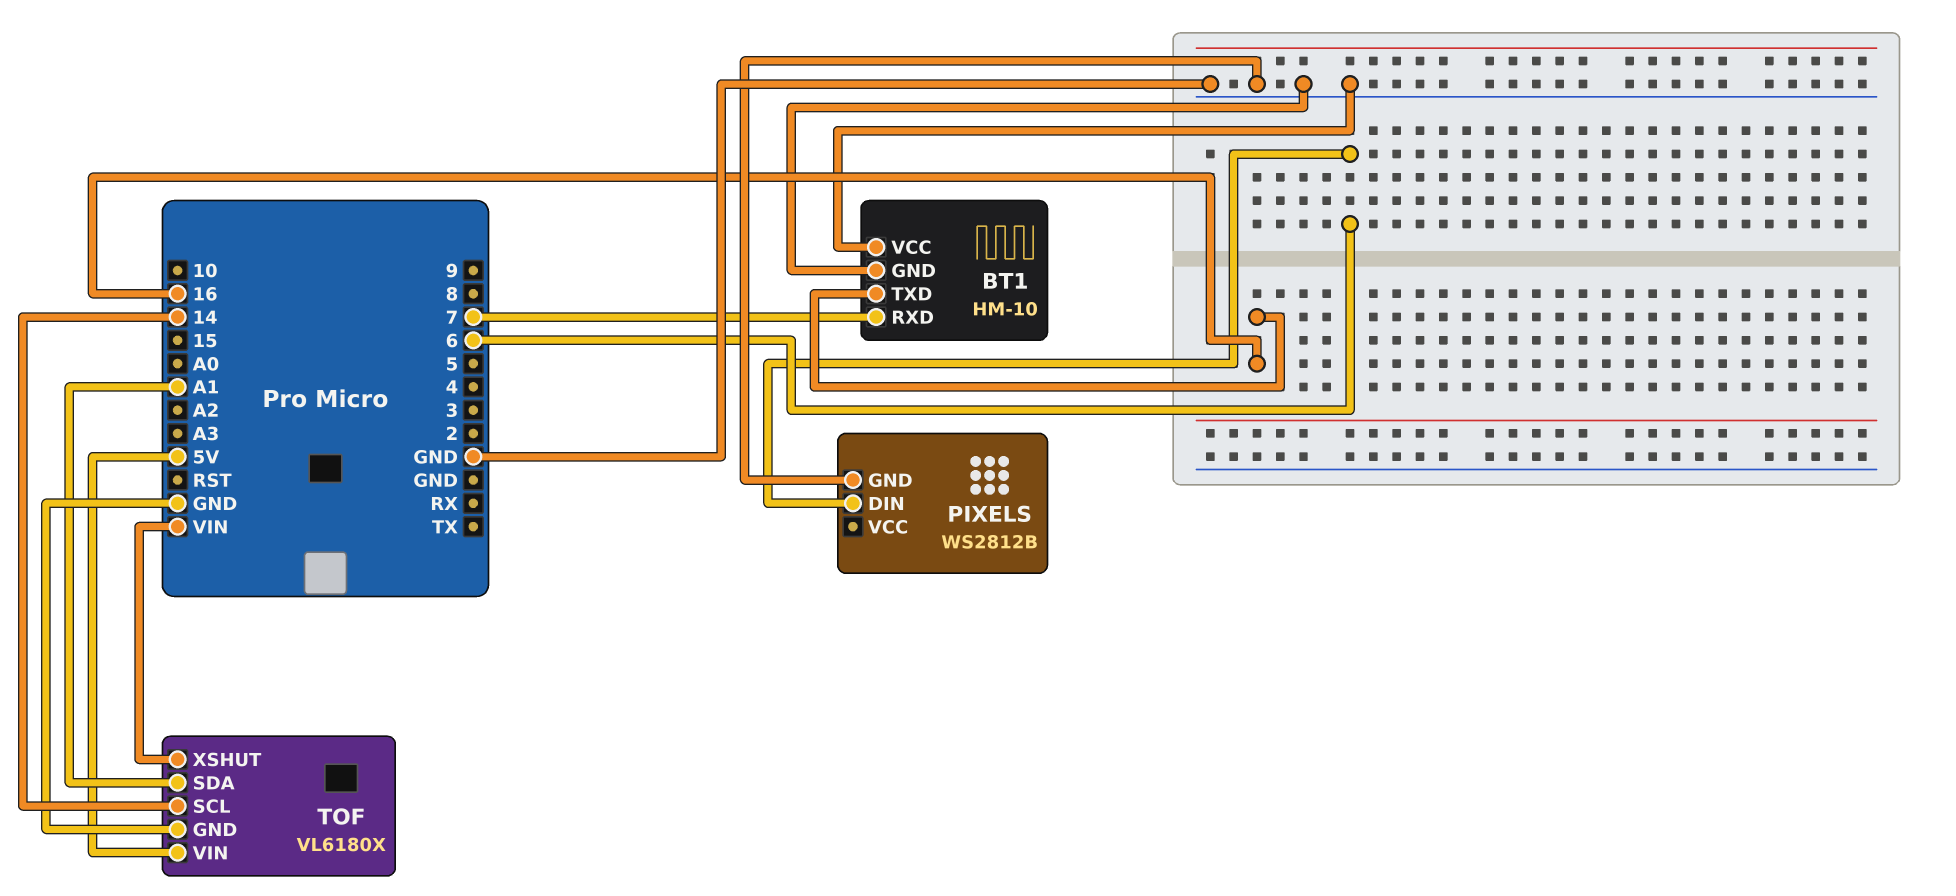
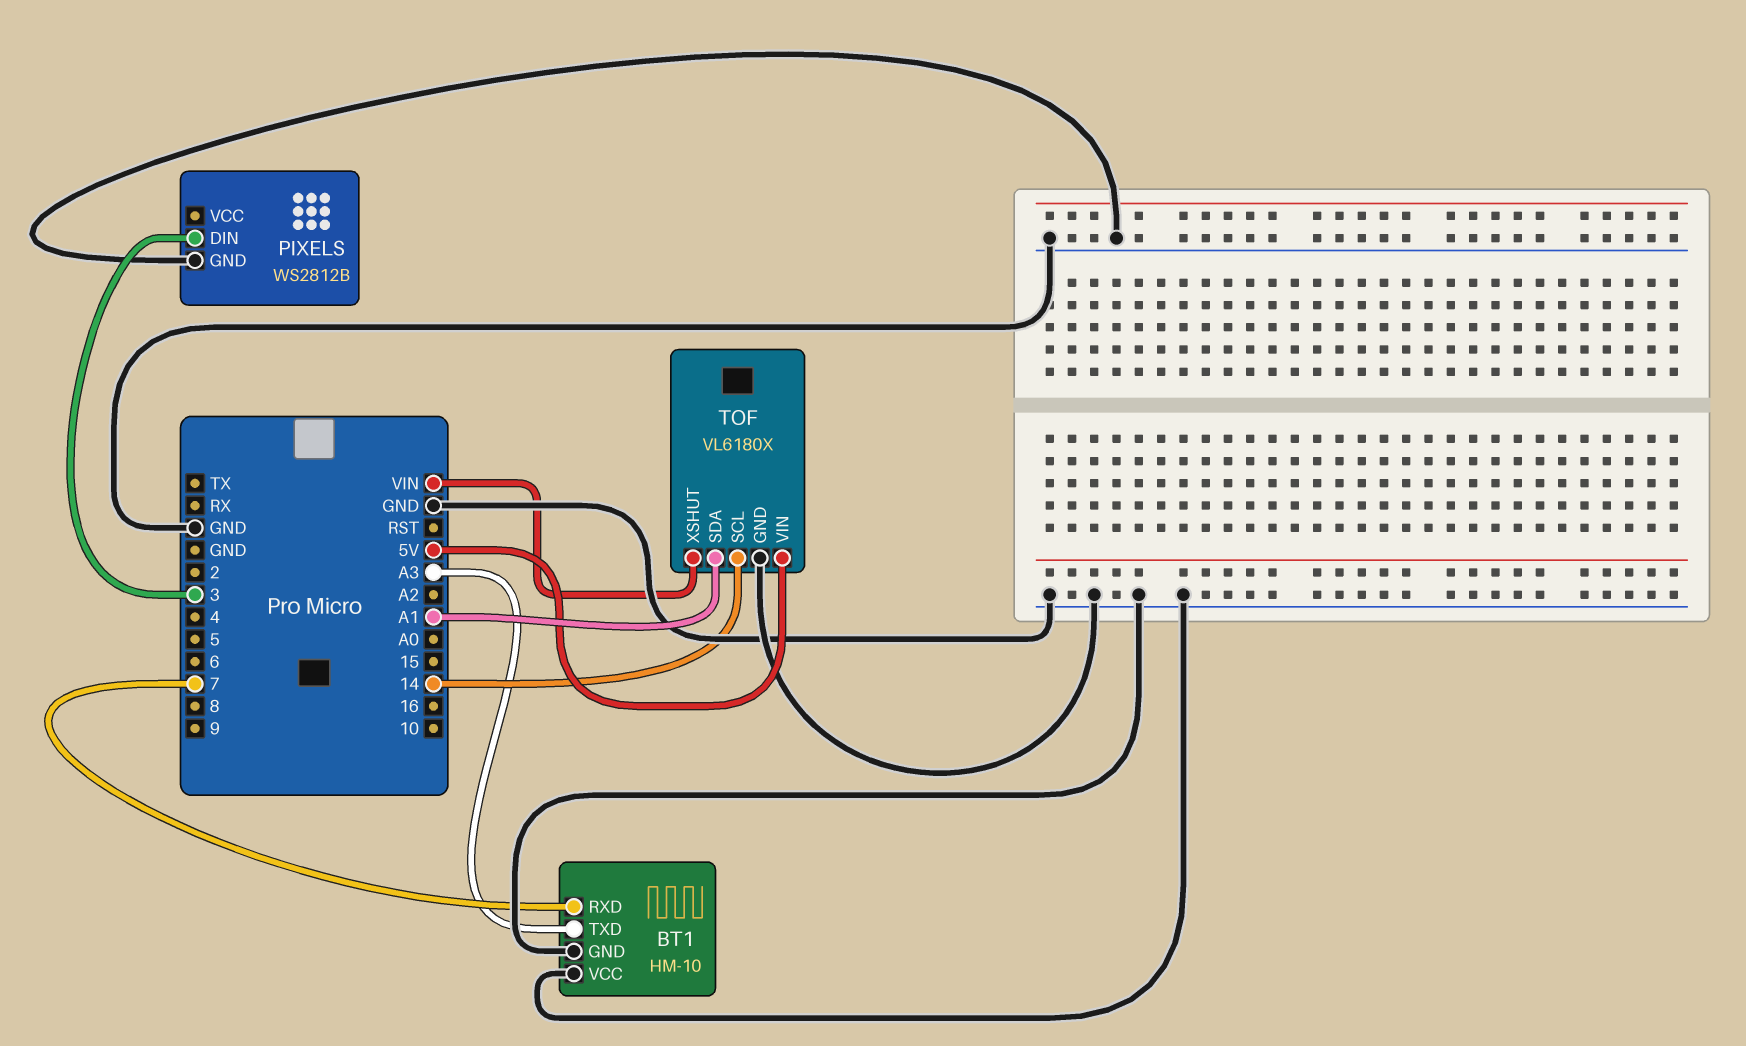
BT1 pin TXD: 16 -> A3
PIXELS pin DIN: 6 -> 3

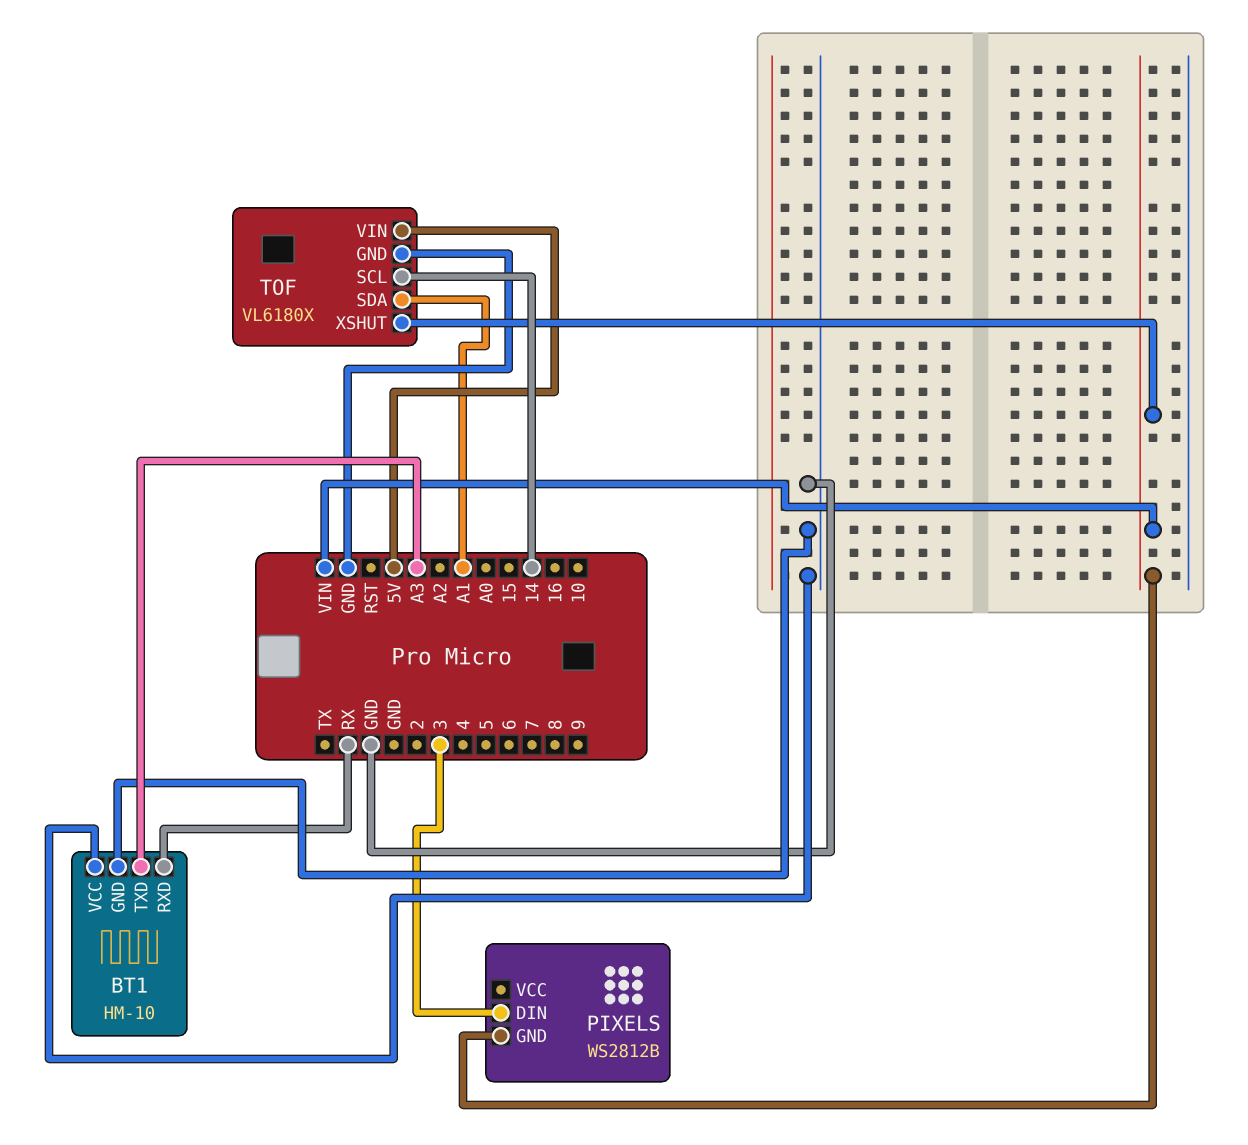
BT1 pin RXD: 7 -> RX
PIXELS pin GND: GND -> VIN

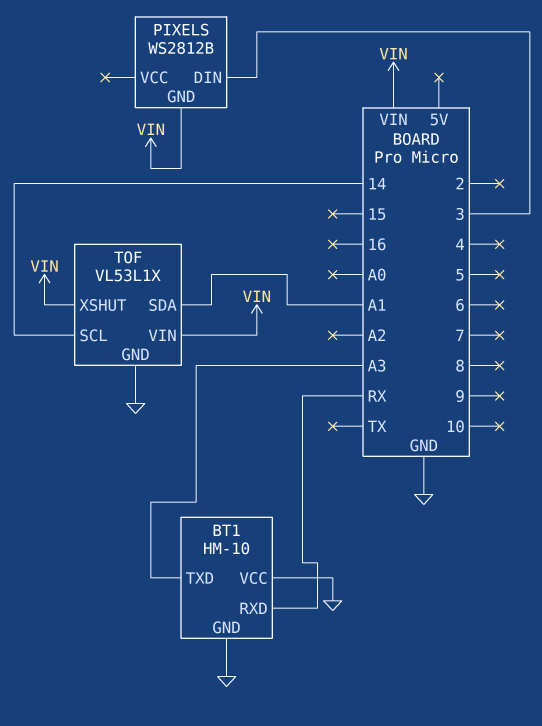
TOF: VL6180X -> VL53L1X
TOF pin VIN: 5V -> VIN

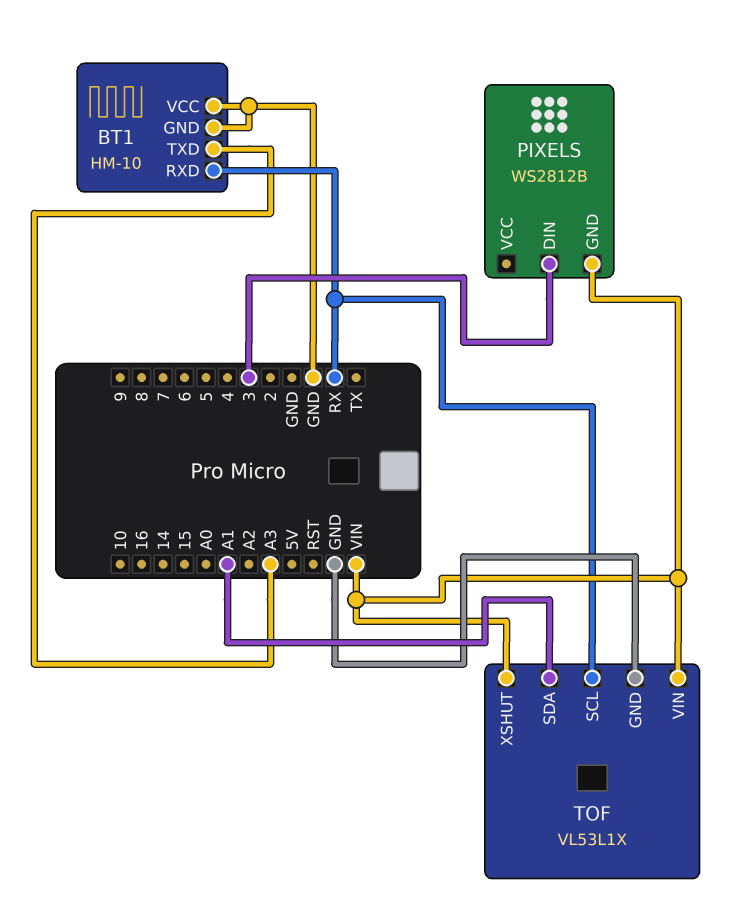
TOF pin SCL: 14 -> RX

